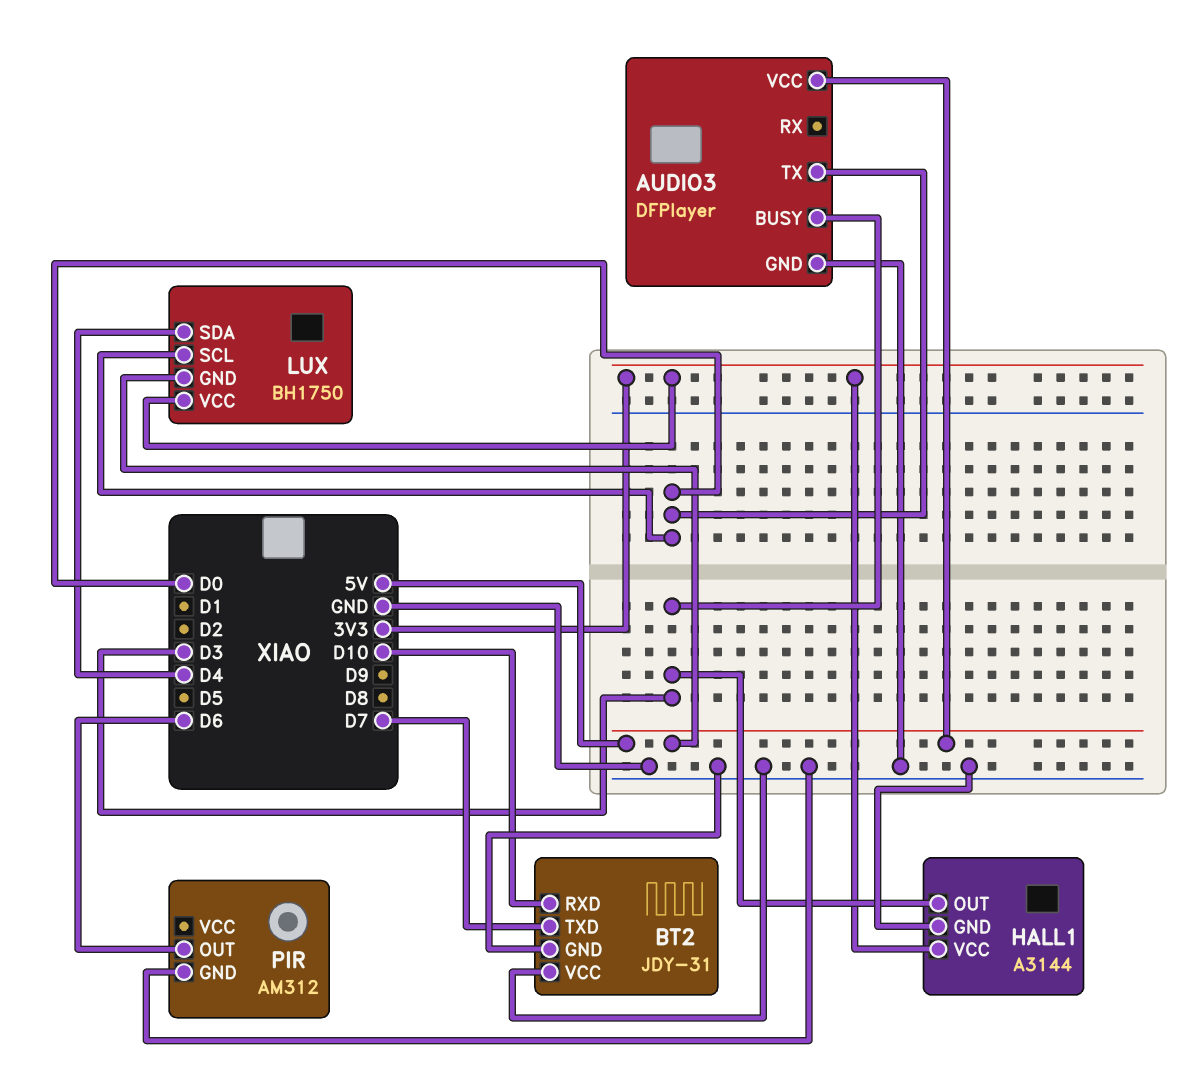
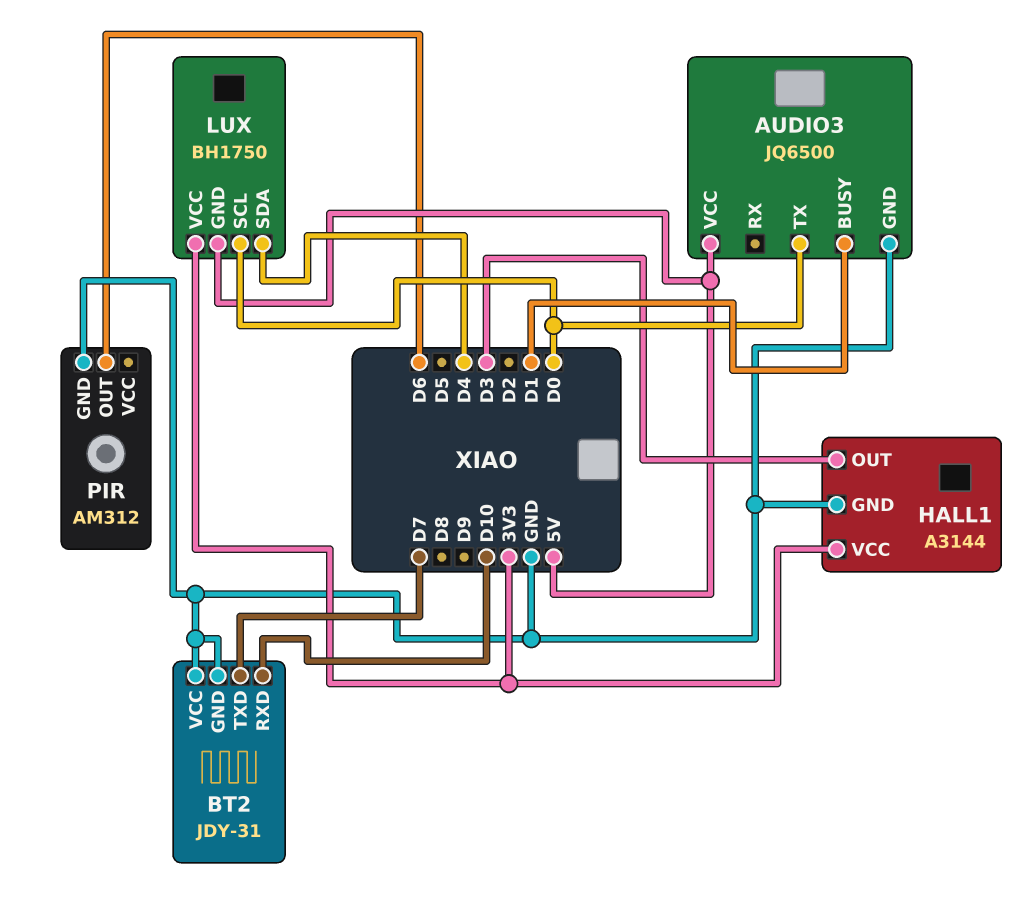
AUDIO3: DFPlayer -> JQ6500
AUDIO3 pin BUSY: D3 -> D1

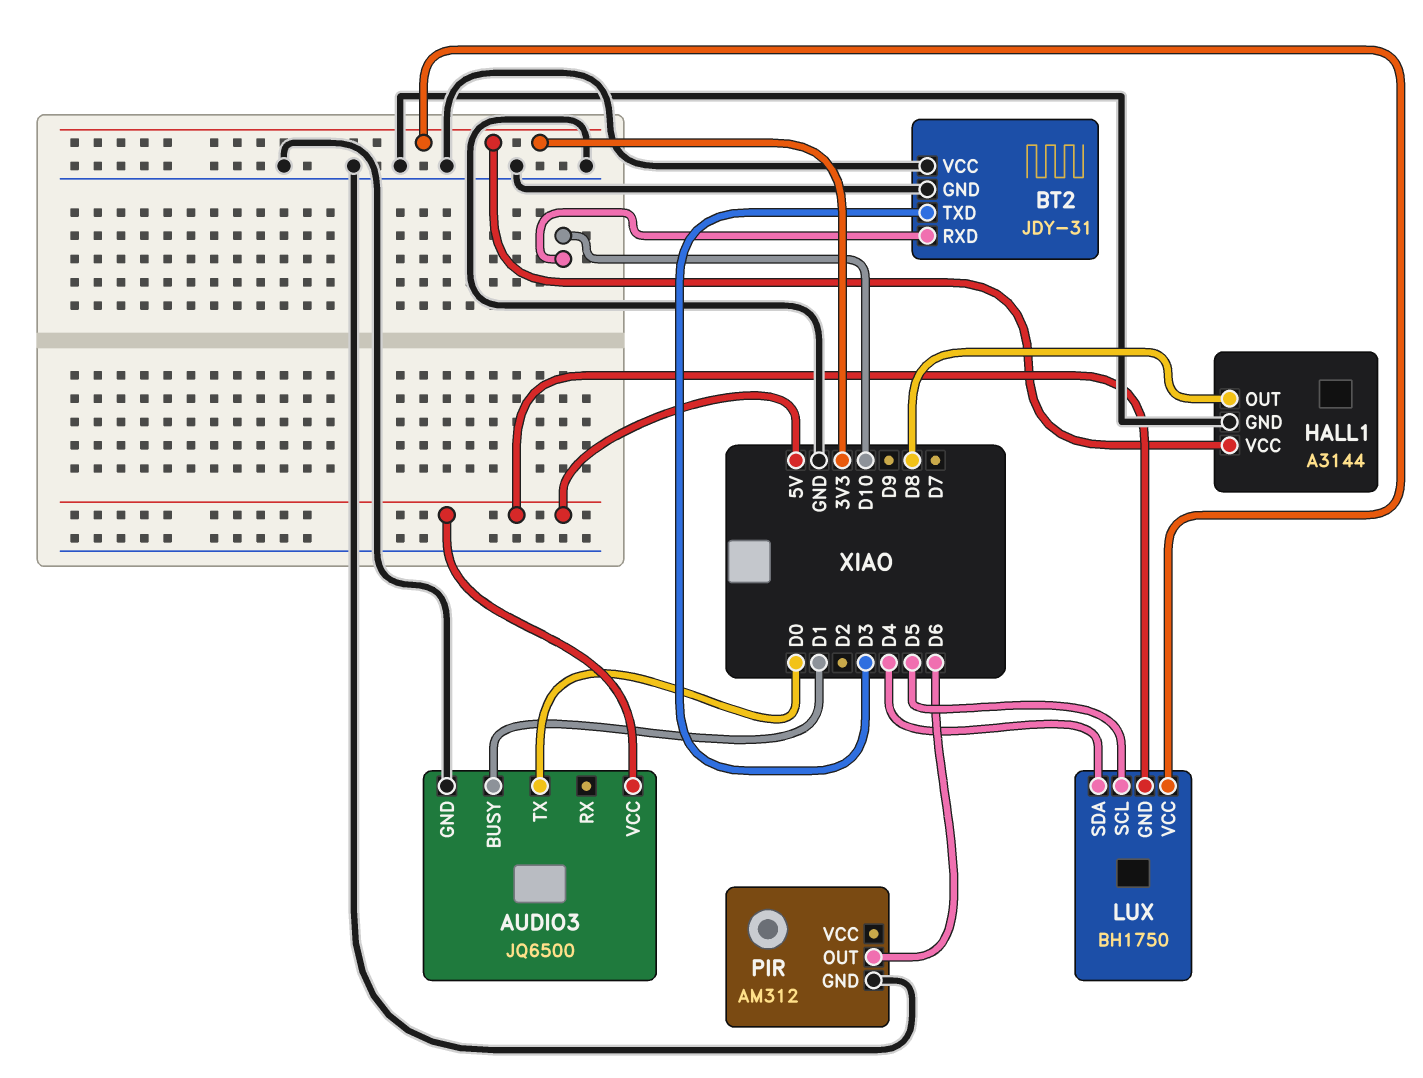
BT2 pin TXD: D7 -> D3
HALL1 pin OUT: D3 -> D8
LUX pin SCL: D0 -> D5

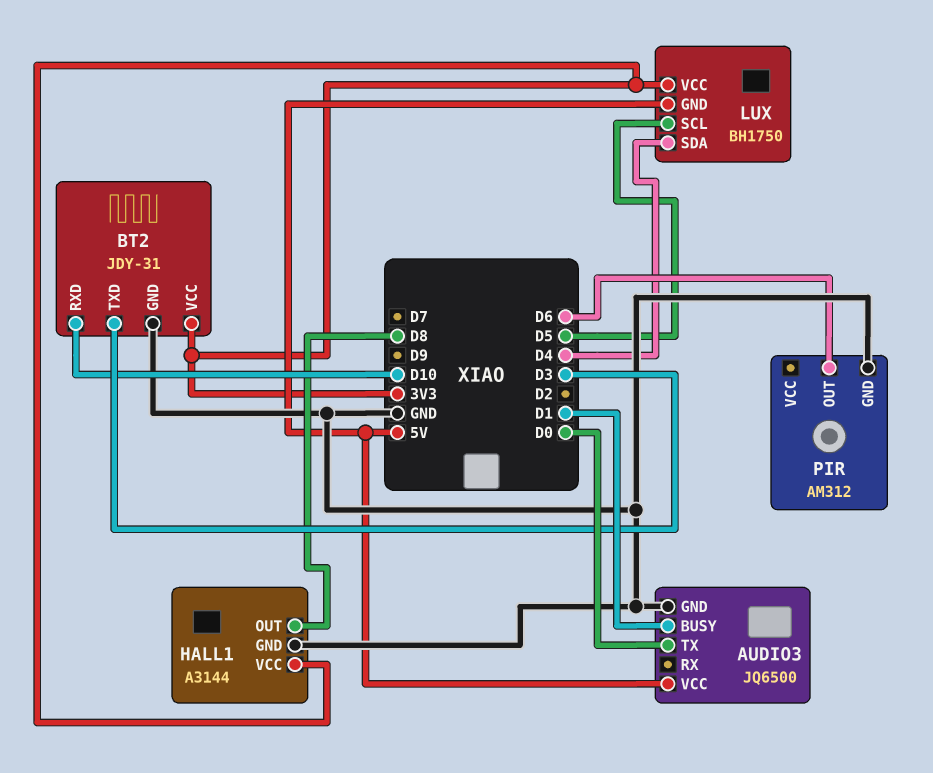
BT2 pin VCC: GND -> 3V3

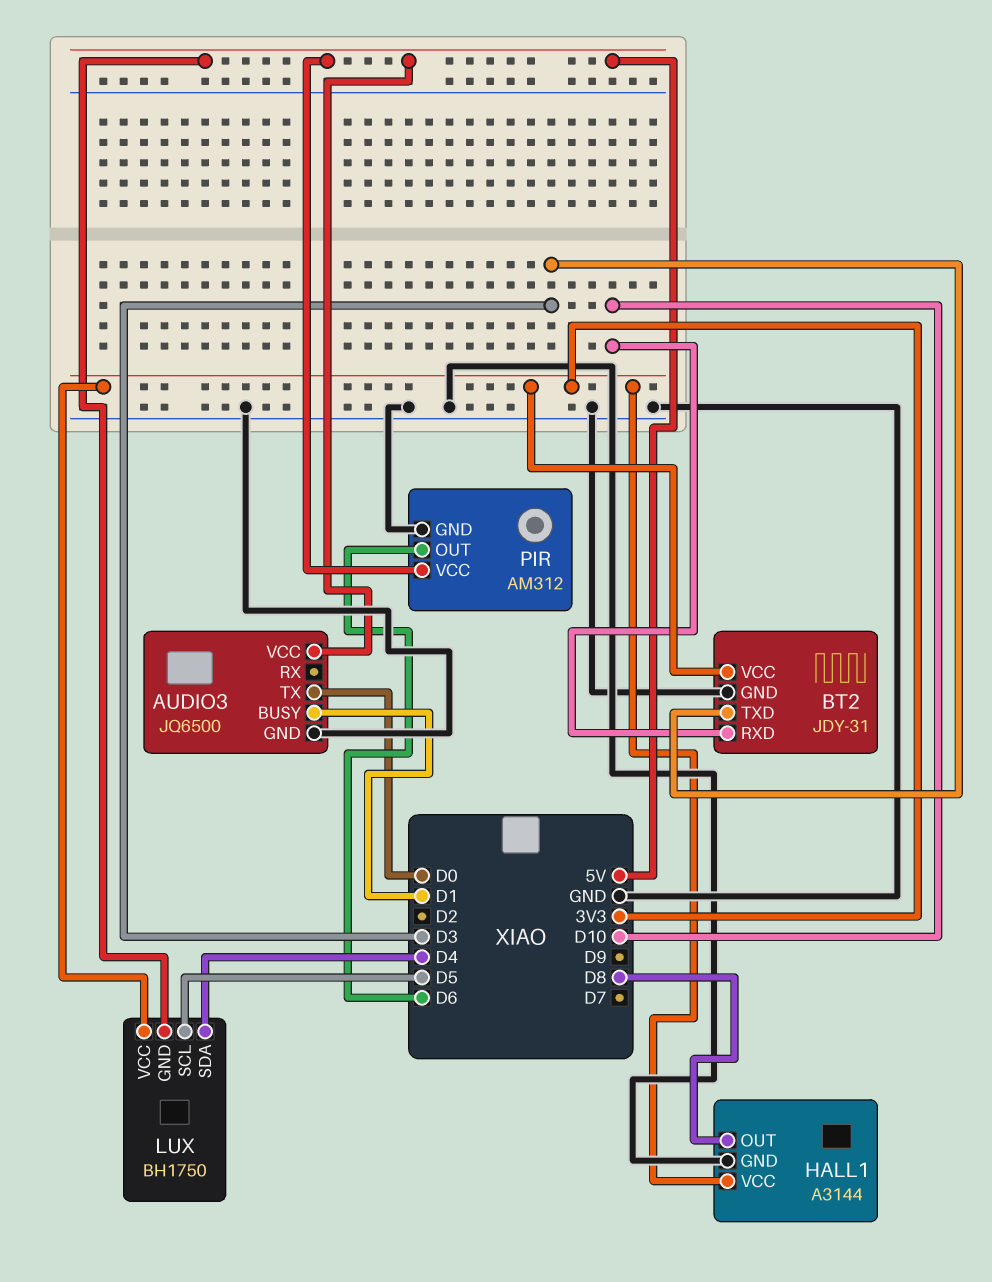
PIR pin VCC: none -> 5V

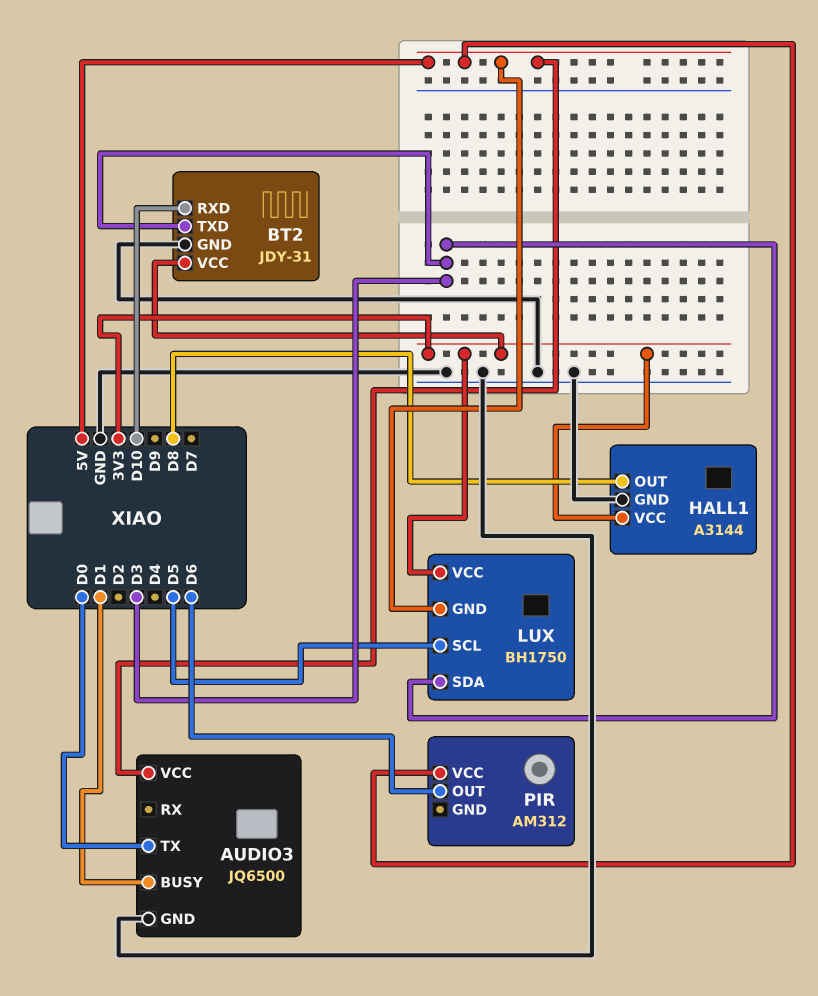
LUX pin SDA: D4 -> D3
PIR pin GND: GND -> none

